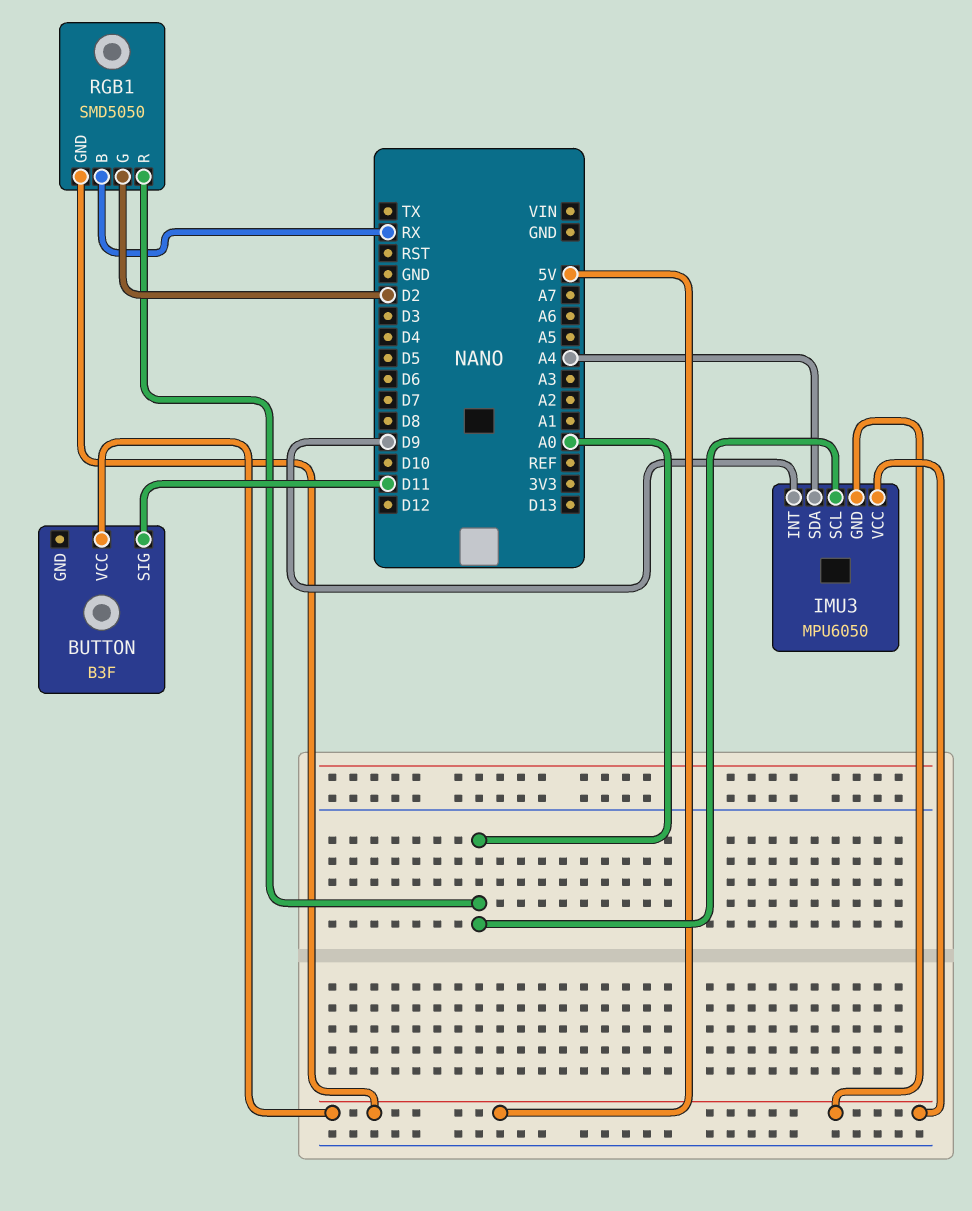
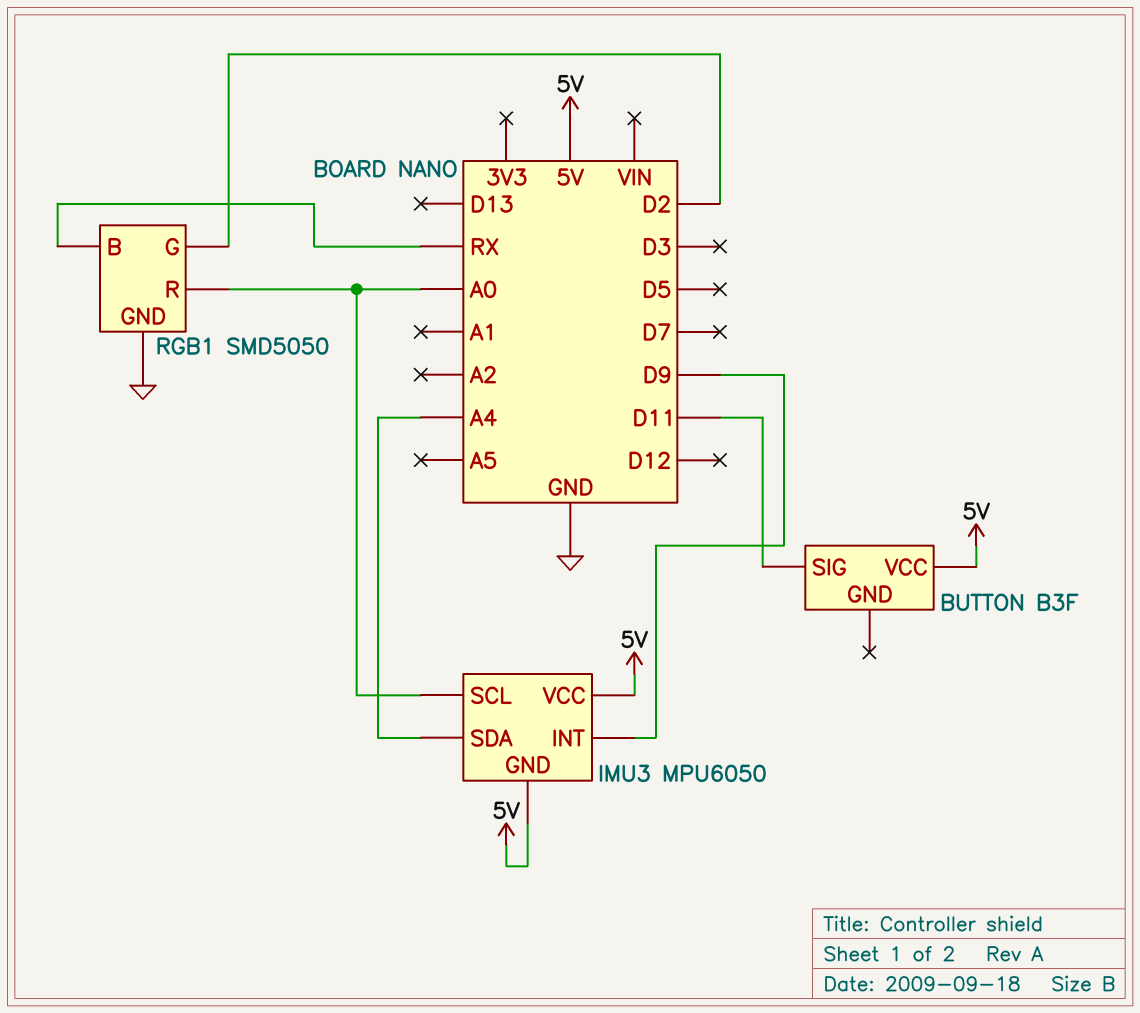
RGB1 pin GND: 5V -> GND

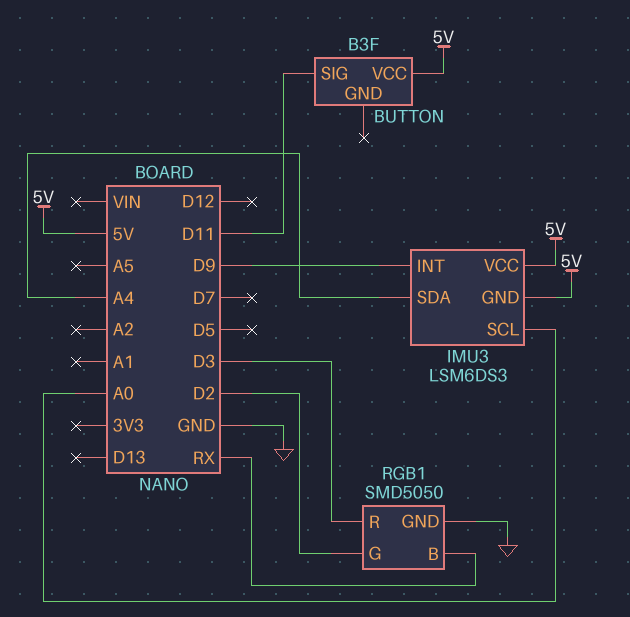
IMU3: MPU6050 -> LSM6DS3
RGB1 pin R: A0 -> D3

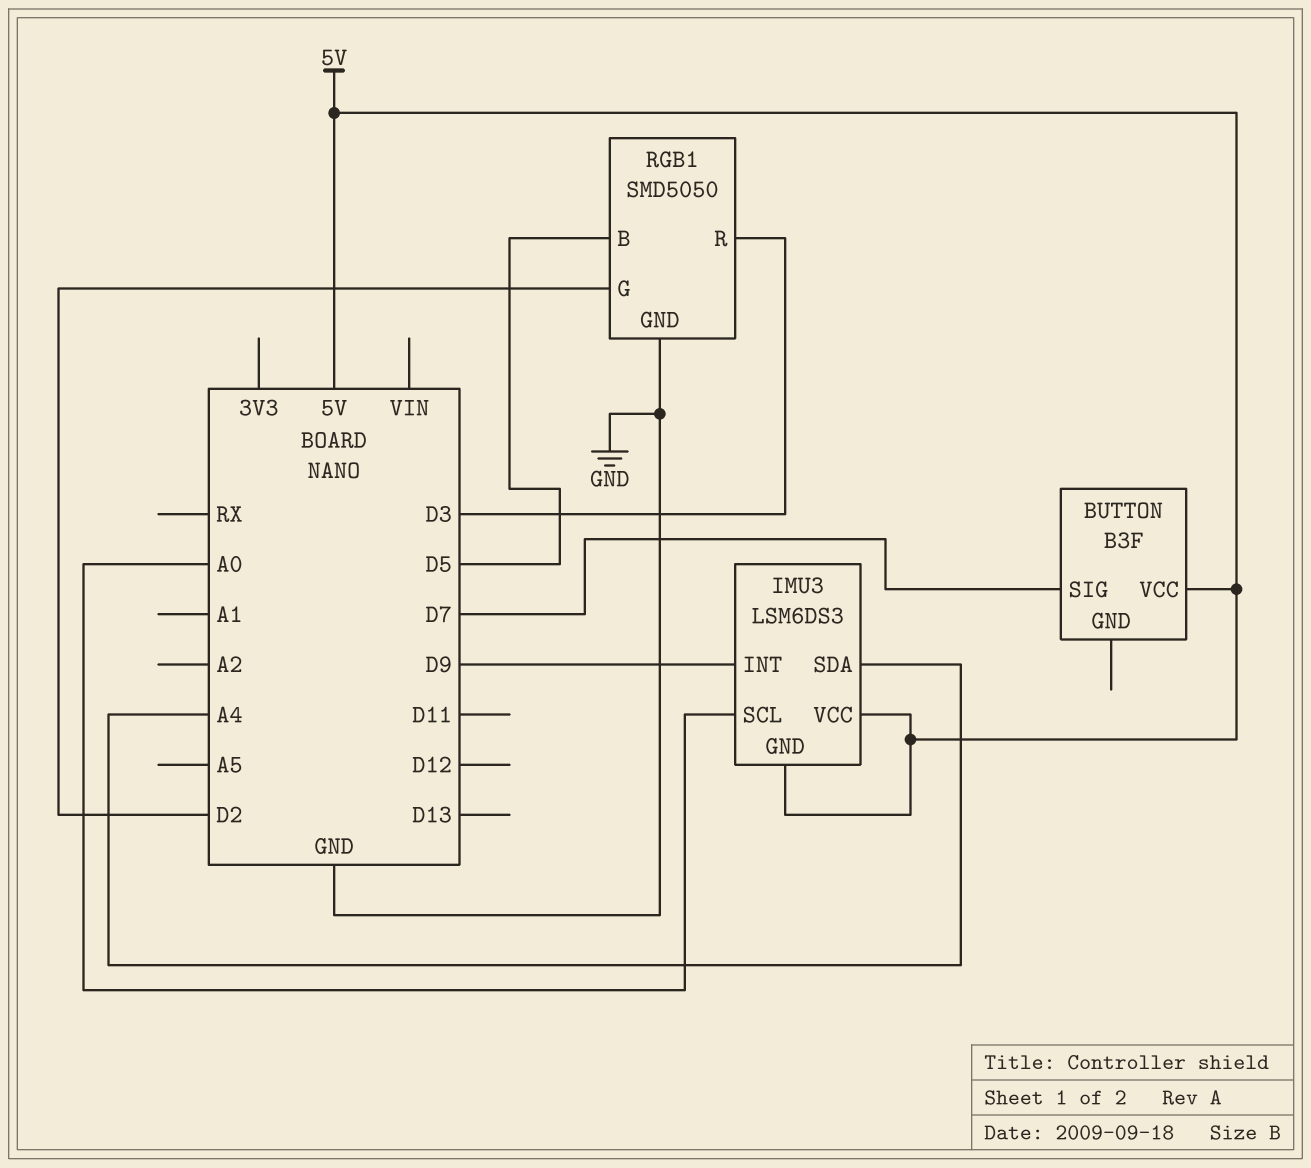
BUTTON pin SIG: D11 -> D7
RGB1 pin B: RX -> D5

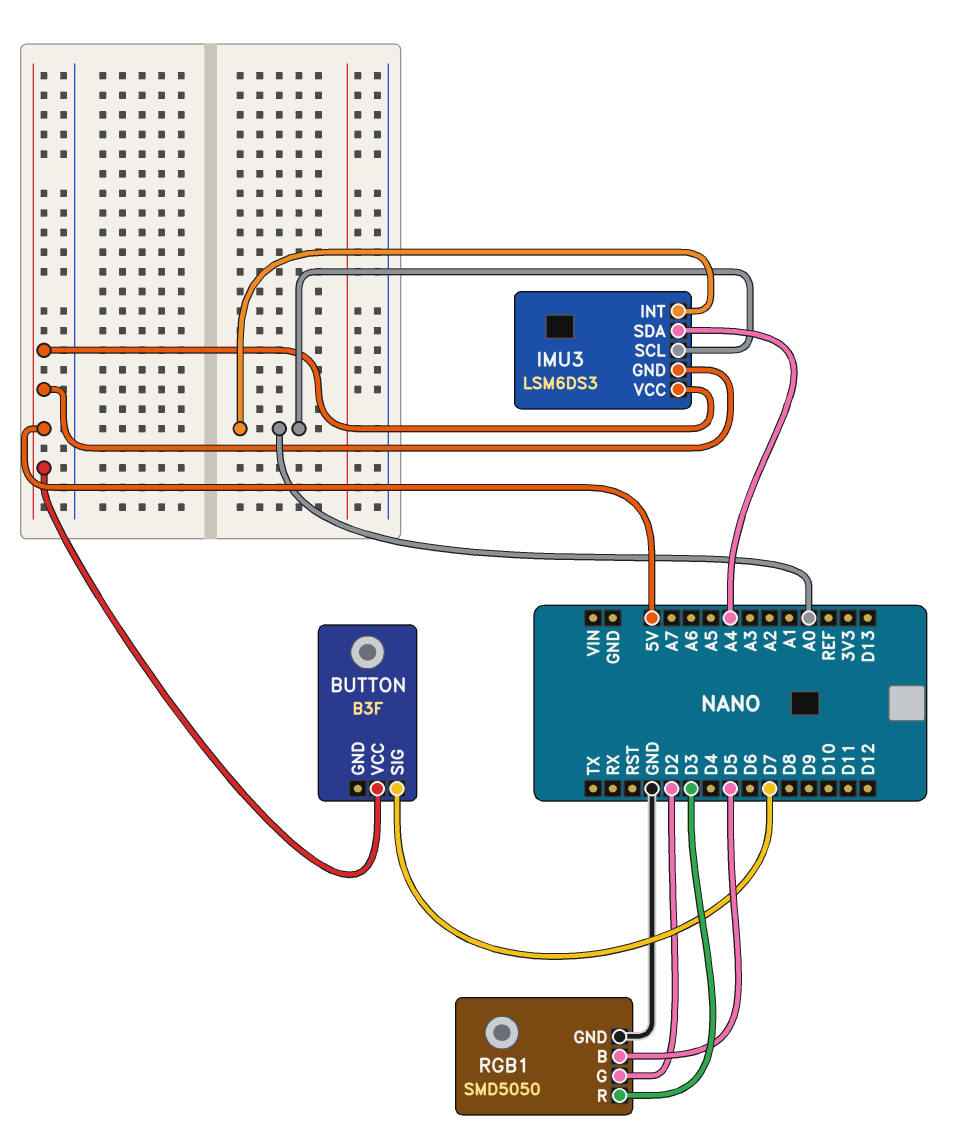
IMU3 pin INT: D9 -> A0

